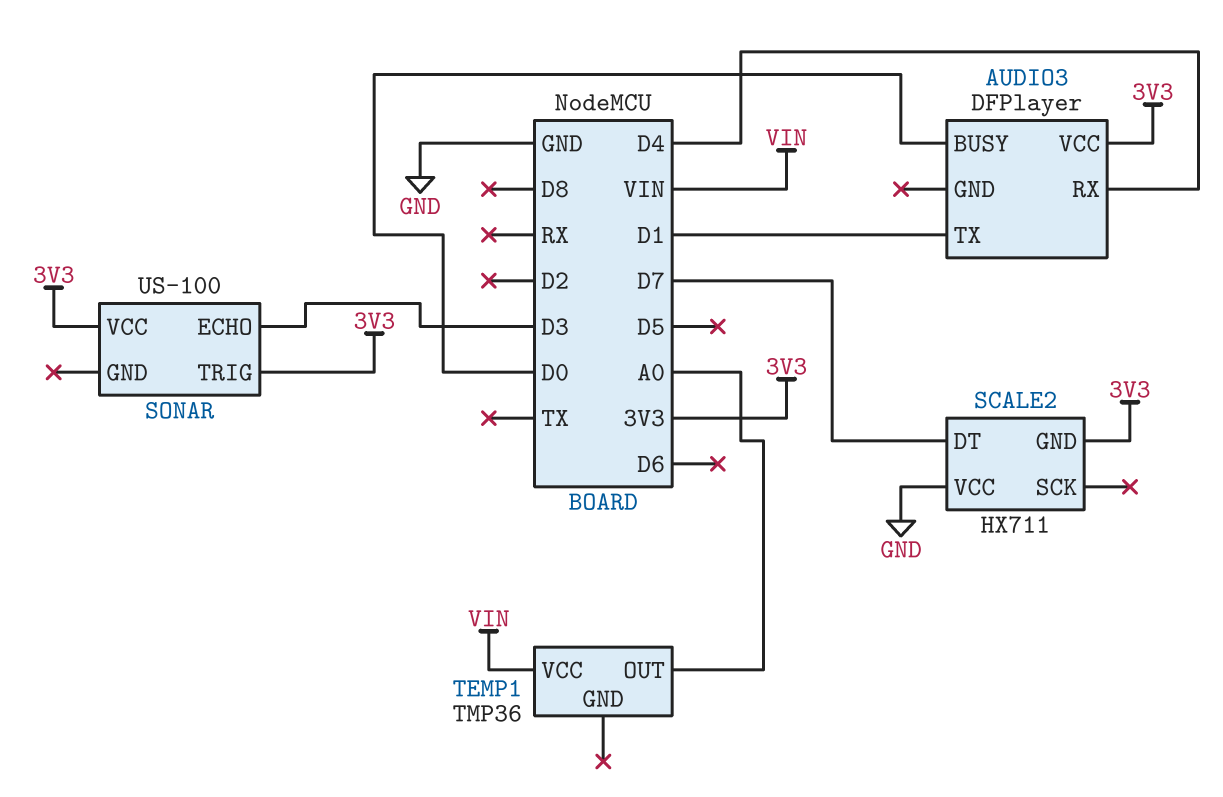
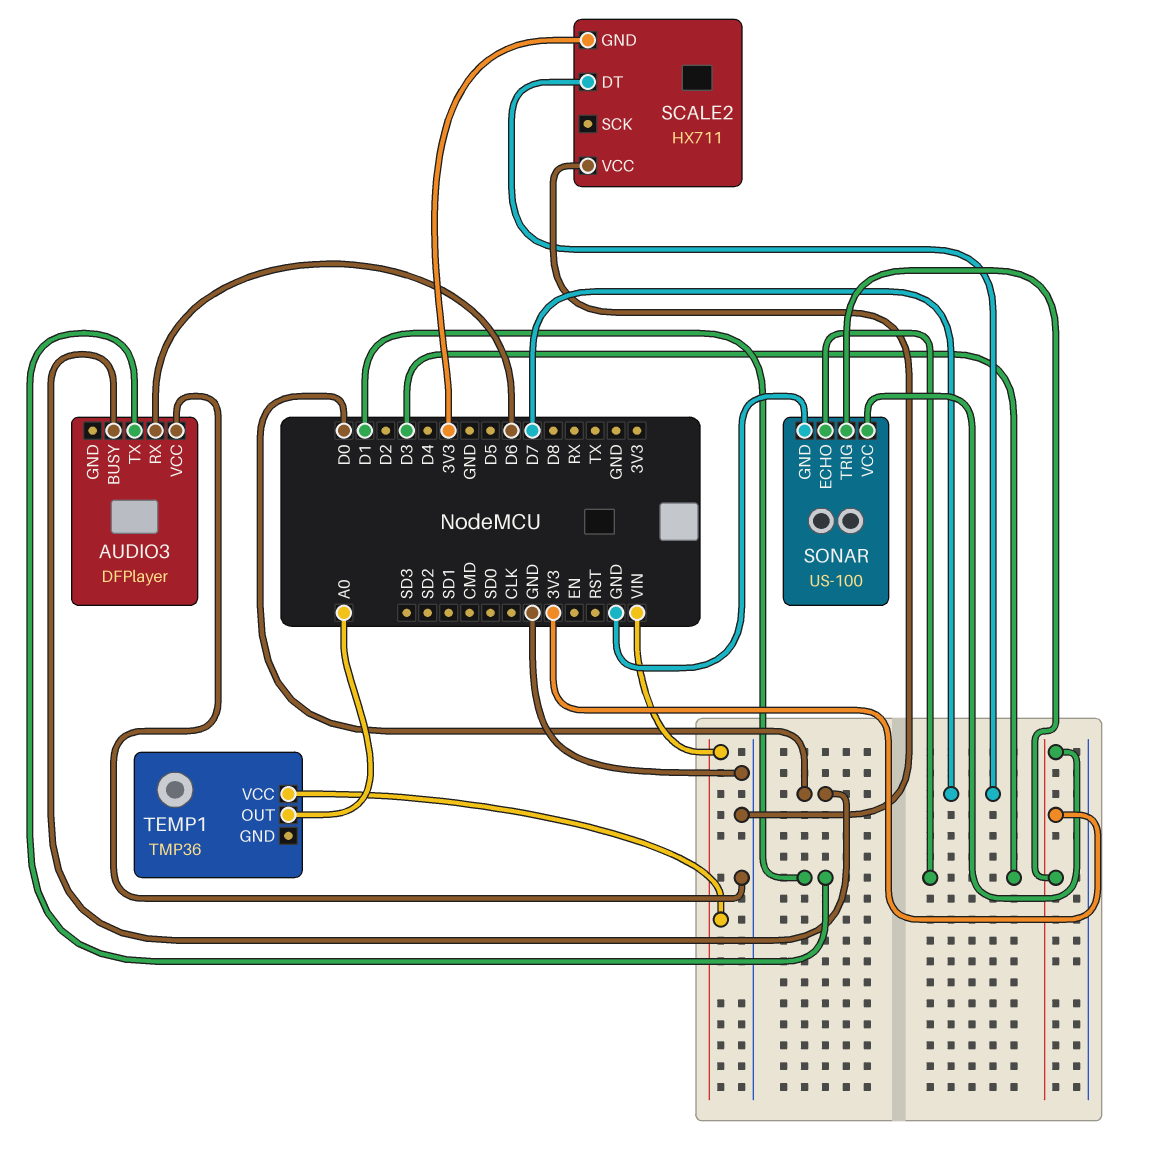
AUDIO3 pin RX: D4 -> D6
AUDIO3 pin VCC: 3V3 -> GND
SONAR pin GND: none -> GND

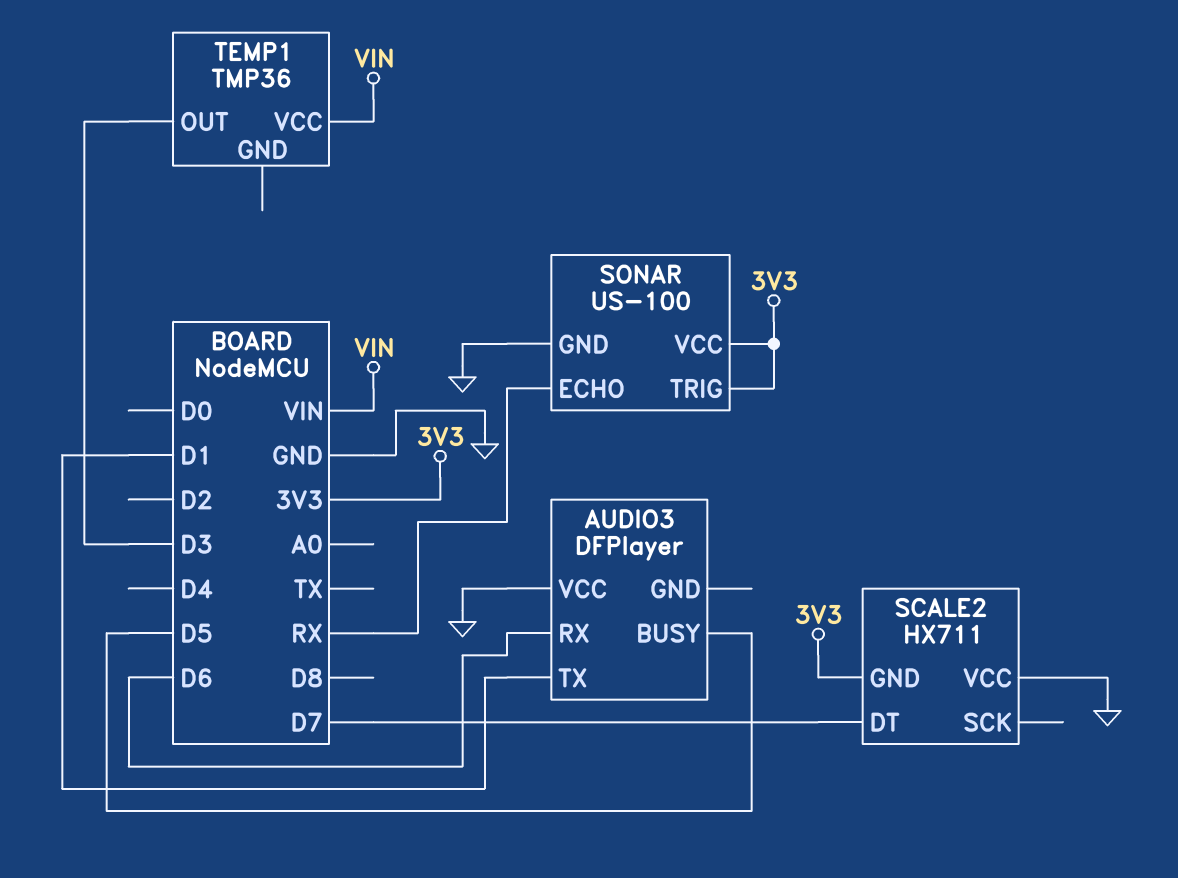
AUDIO3 pin BUSY: D0 -> D5
SONAR pin ECHO: D3 -> RX
TEMP1 pin OUT: A0 -> D3

